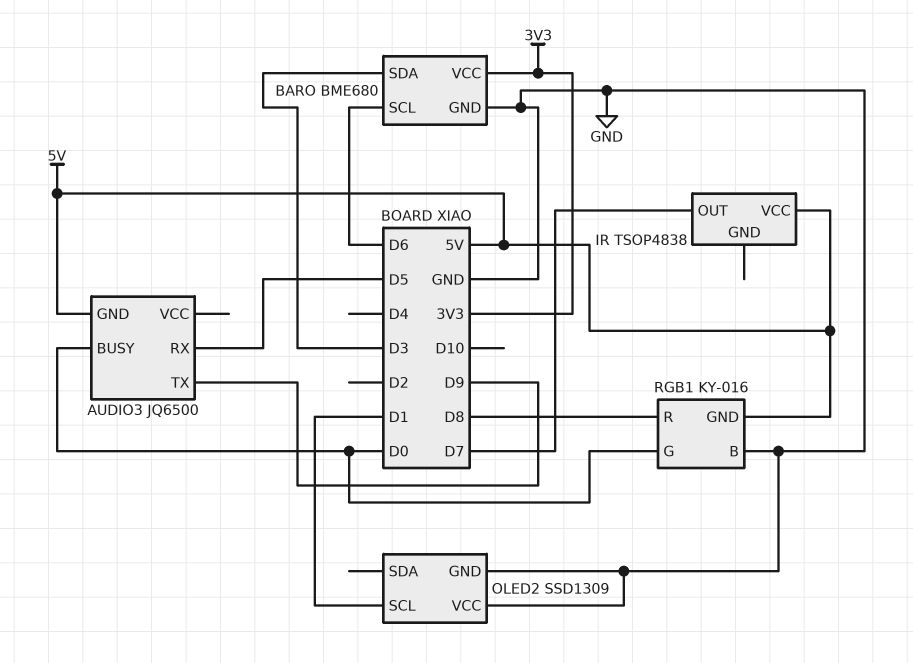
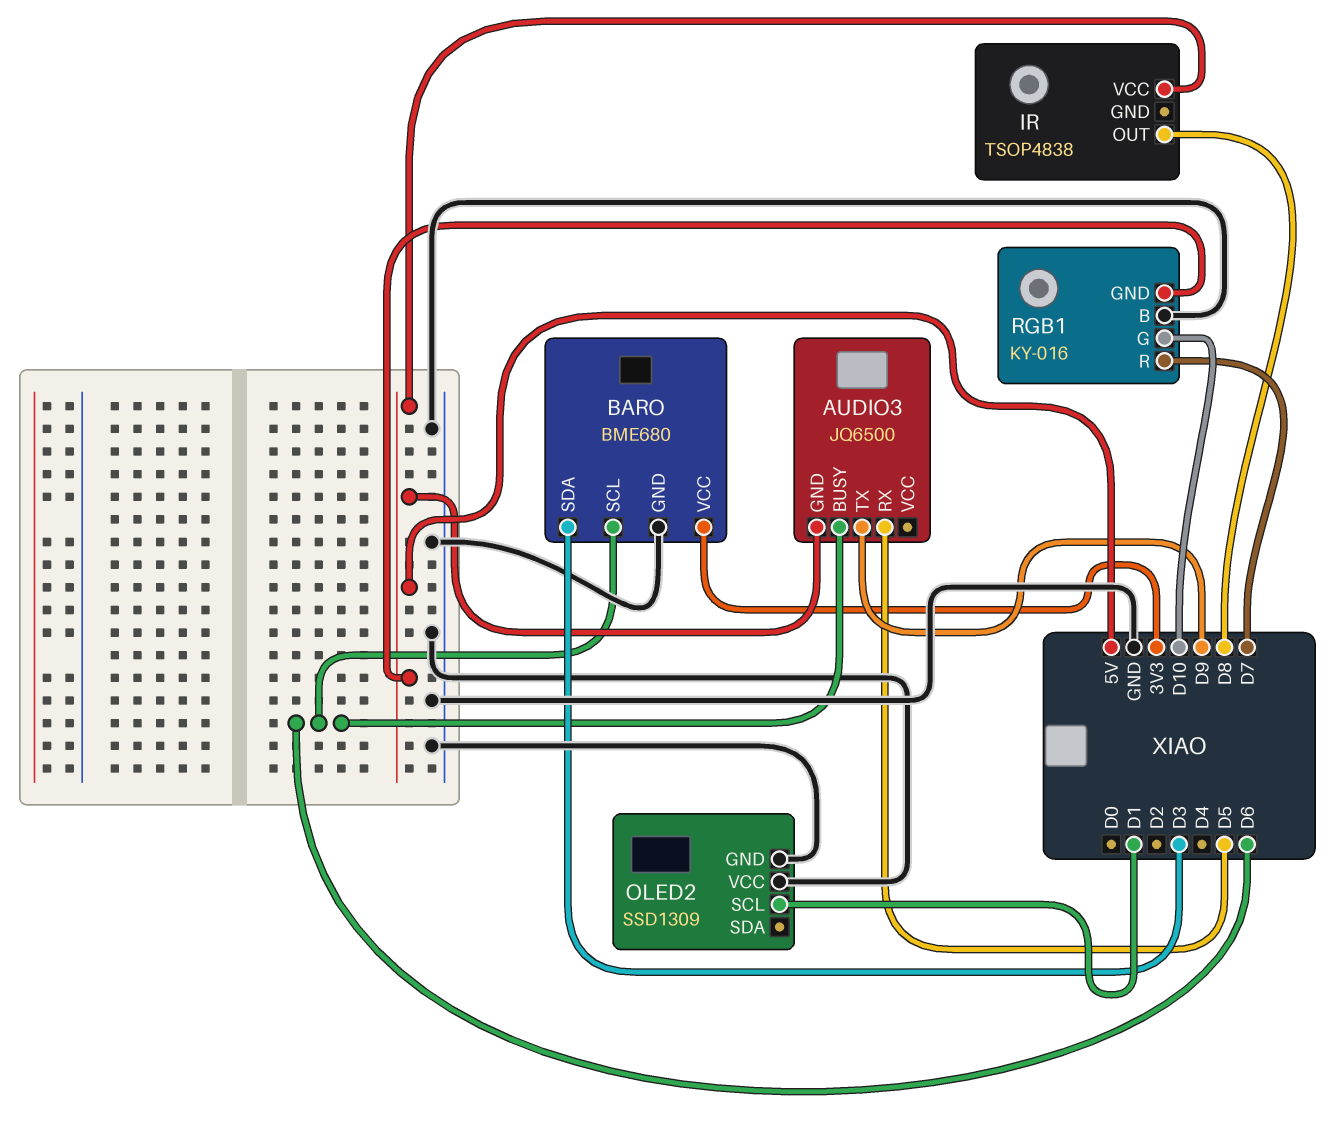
AUDIO3 pin BUSY: D0 -> D6
IR pin OUT: D7 -> D8
RGB1 pin G: D0 -> D10
RGB1 pin R: D8 -> D7

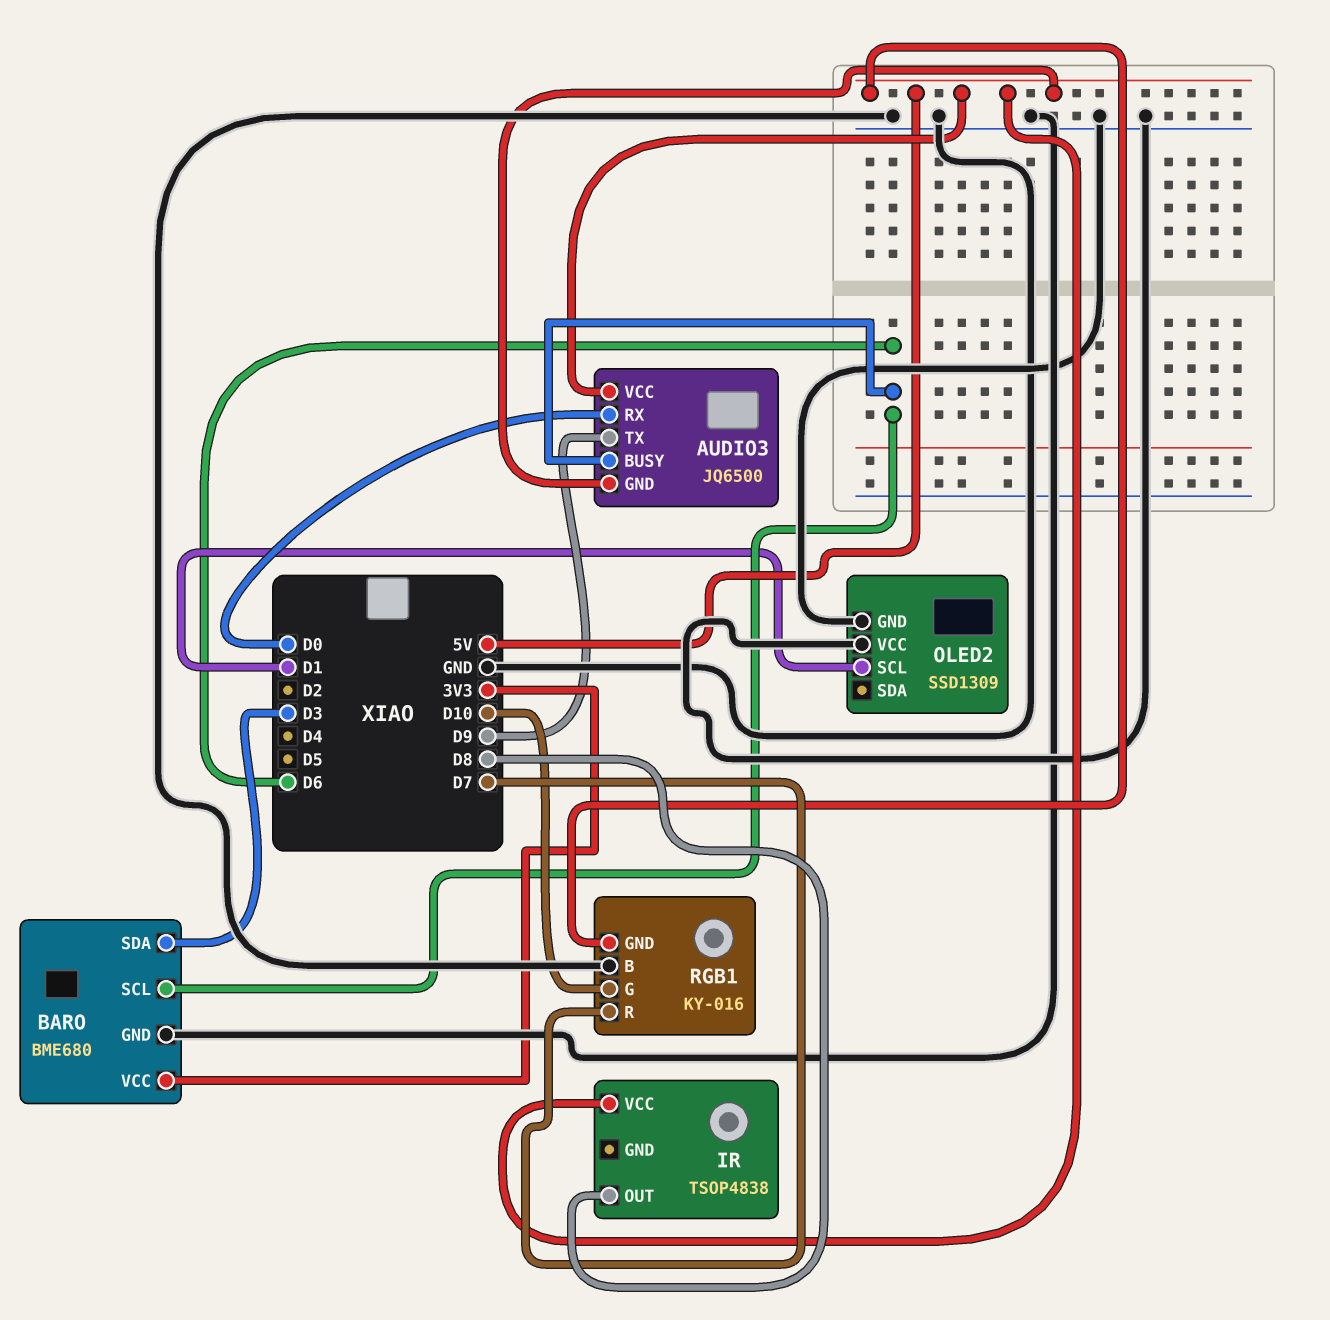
AUDIO3 pin RX: D5 -> D0
AUDIO3 pin VCC: none -> 5V

